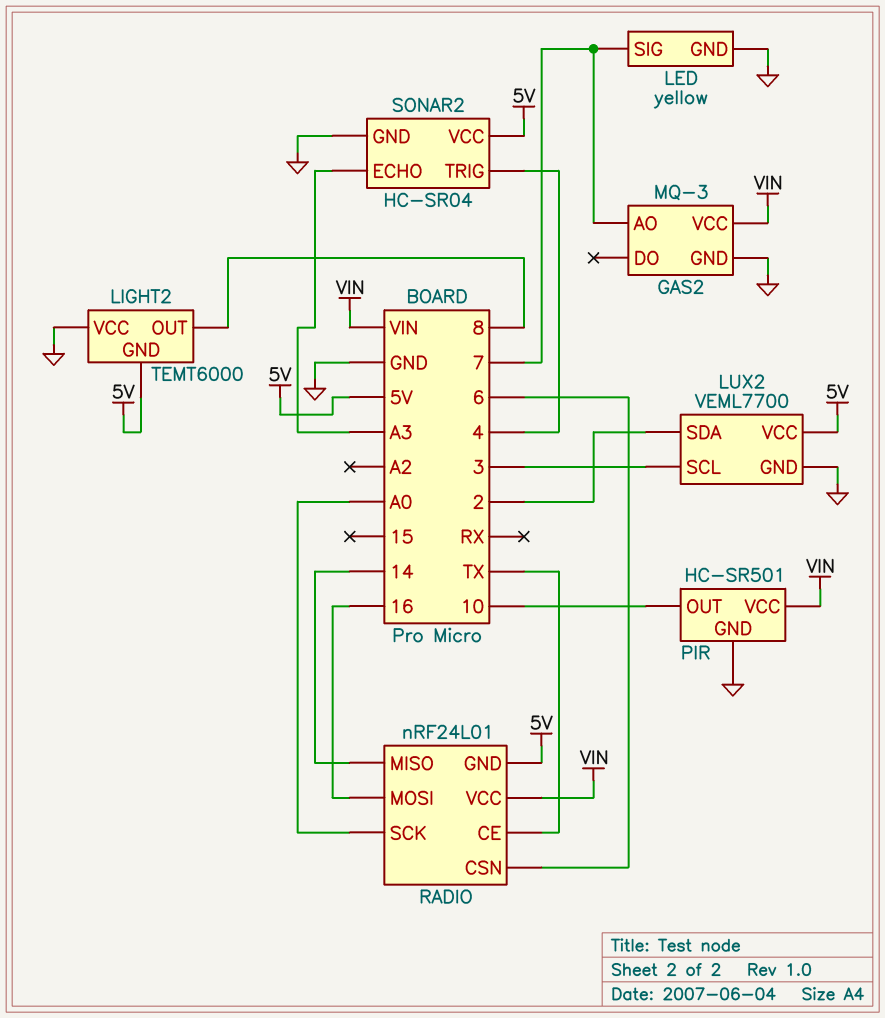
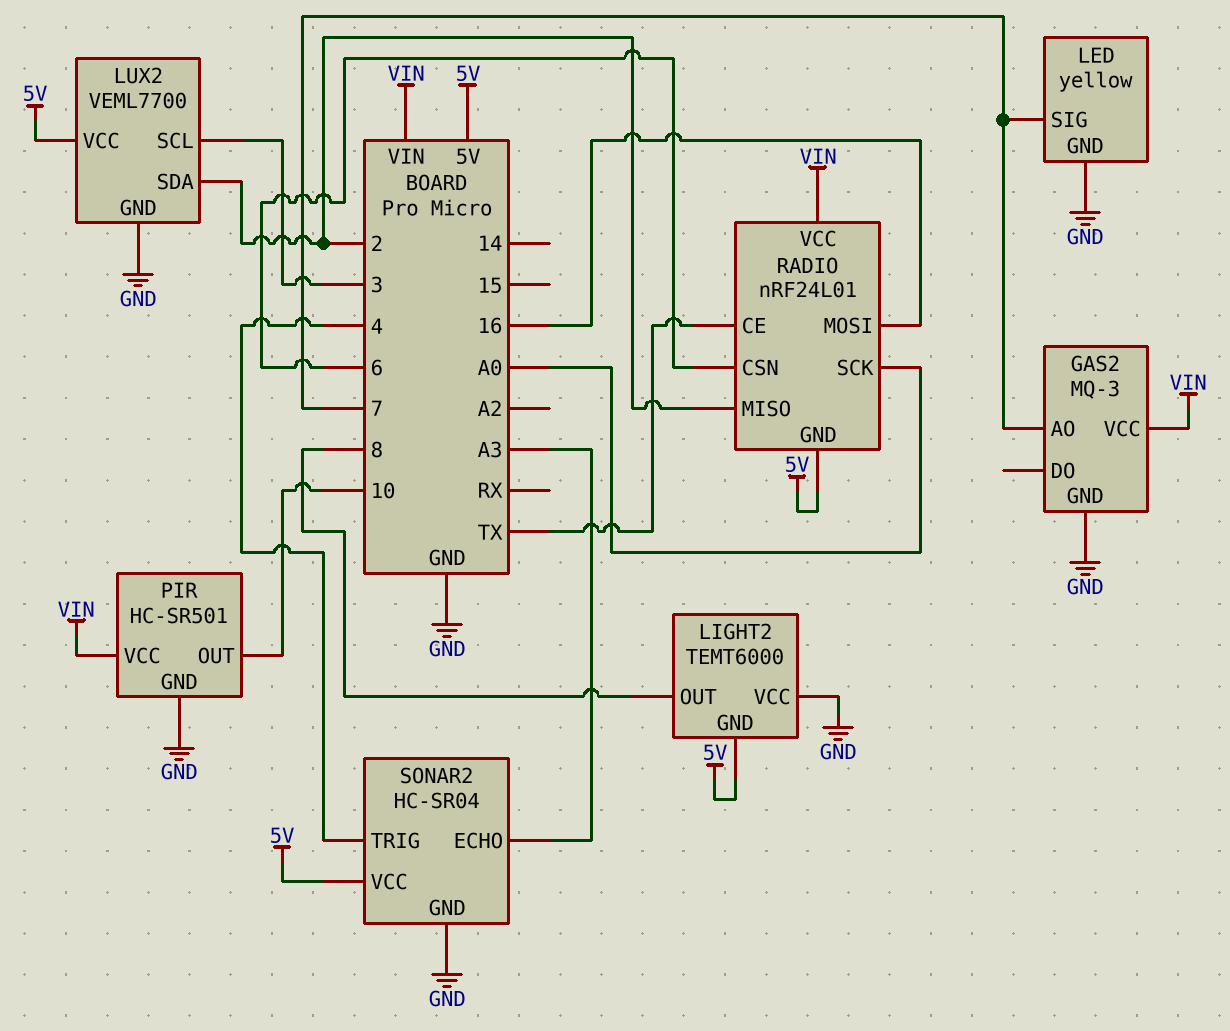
RADIO pin MISO: 14 -> 2

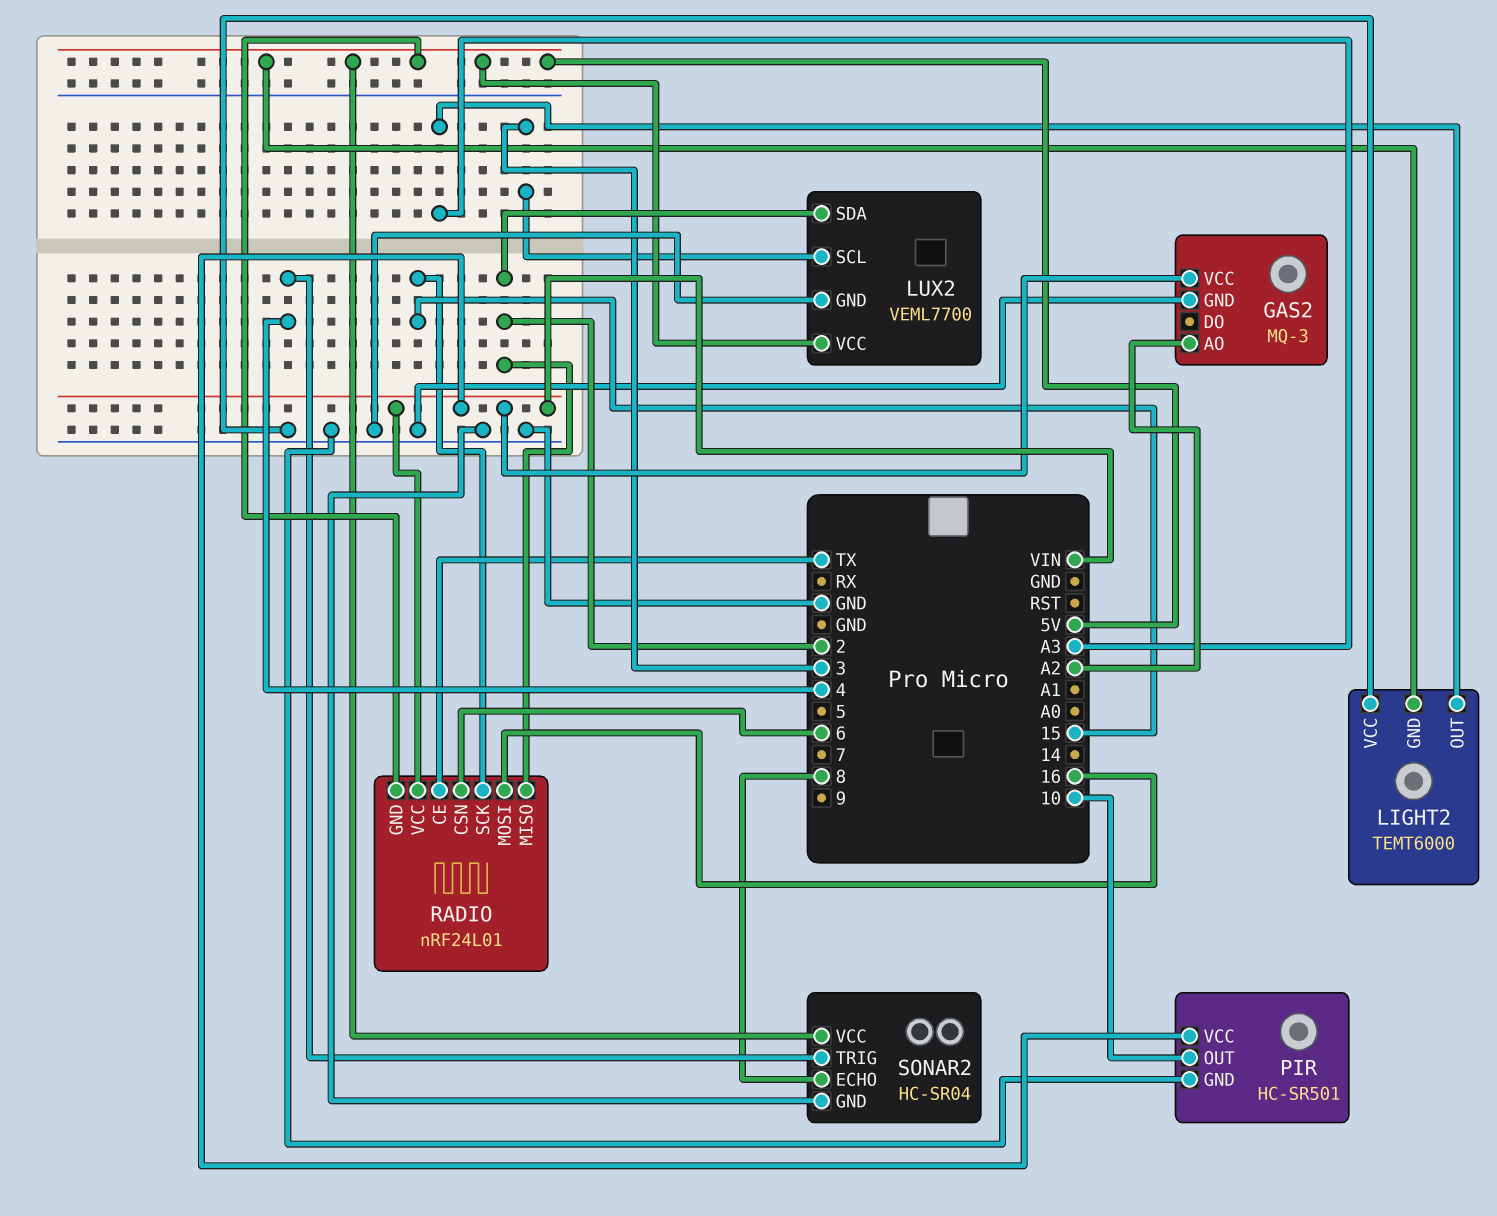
GAS2 pin AO: 7 -> A2
LED: yellow -> none
LED pin GND: GND -> none
LED pin SIG: 7 -> none
LIGHT2 pin OUT: 8 -> A3
RADIO pin SCK: A0 -> 15
SONAR2 pin ECHO: A3 -> 8

